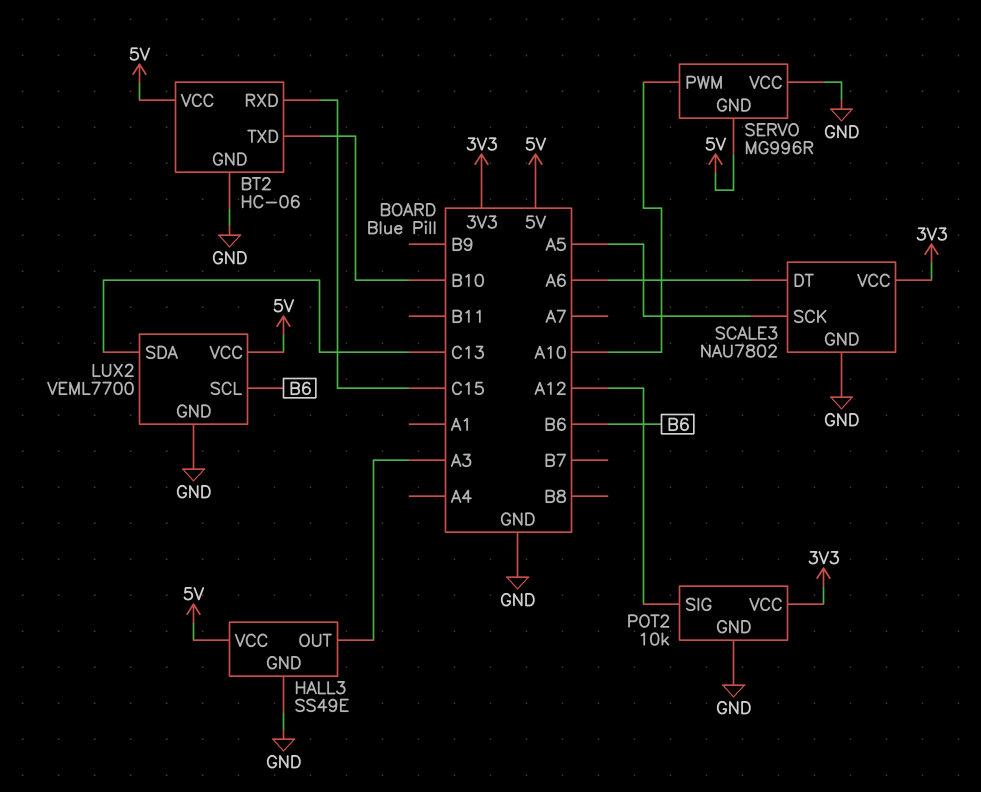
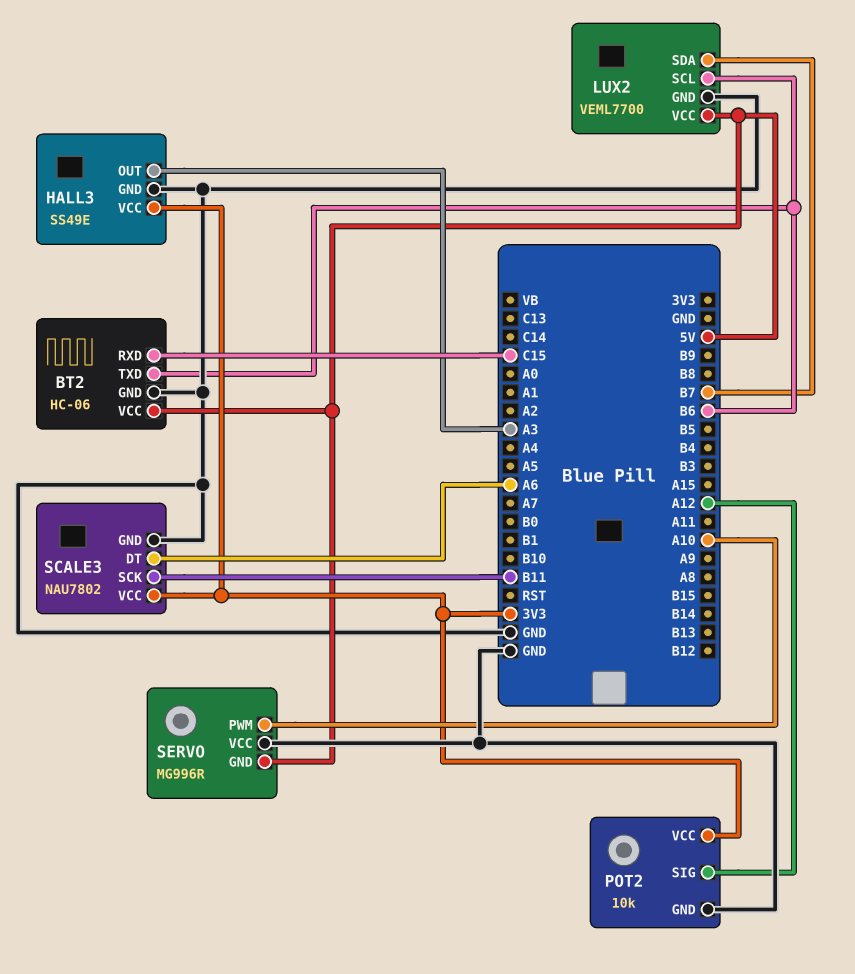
BT2 pin TXD: B10 -> B6
HALL3 pin VCC: 5V -> 3V3
LUX2 pin SDA: C13 -> B7
SCALE3 pin SCK: A5 -> B11

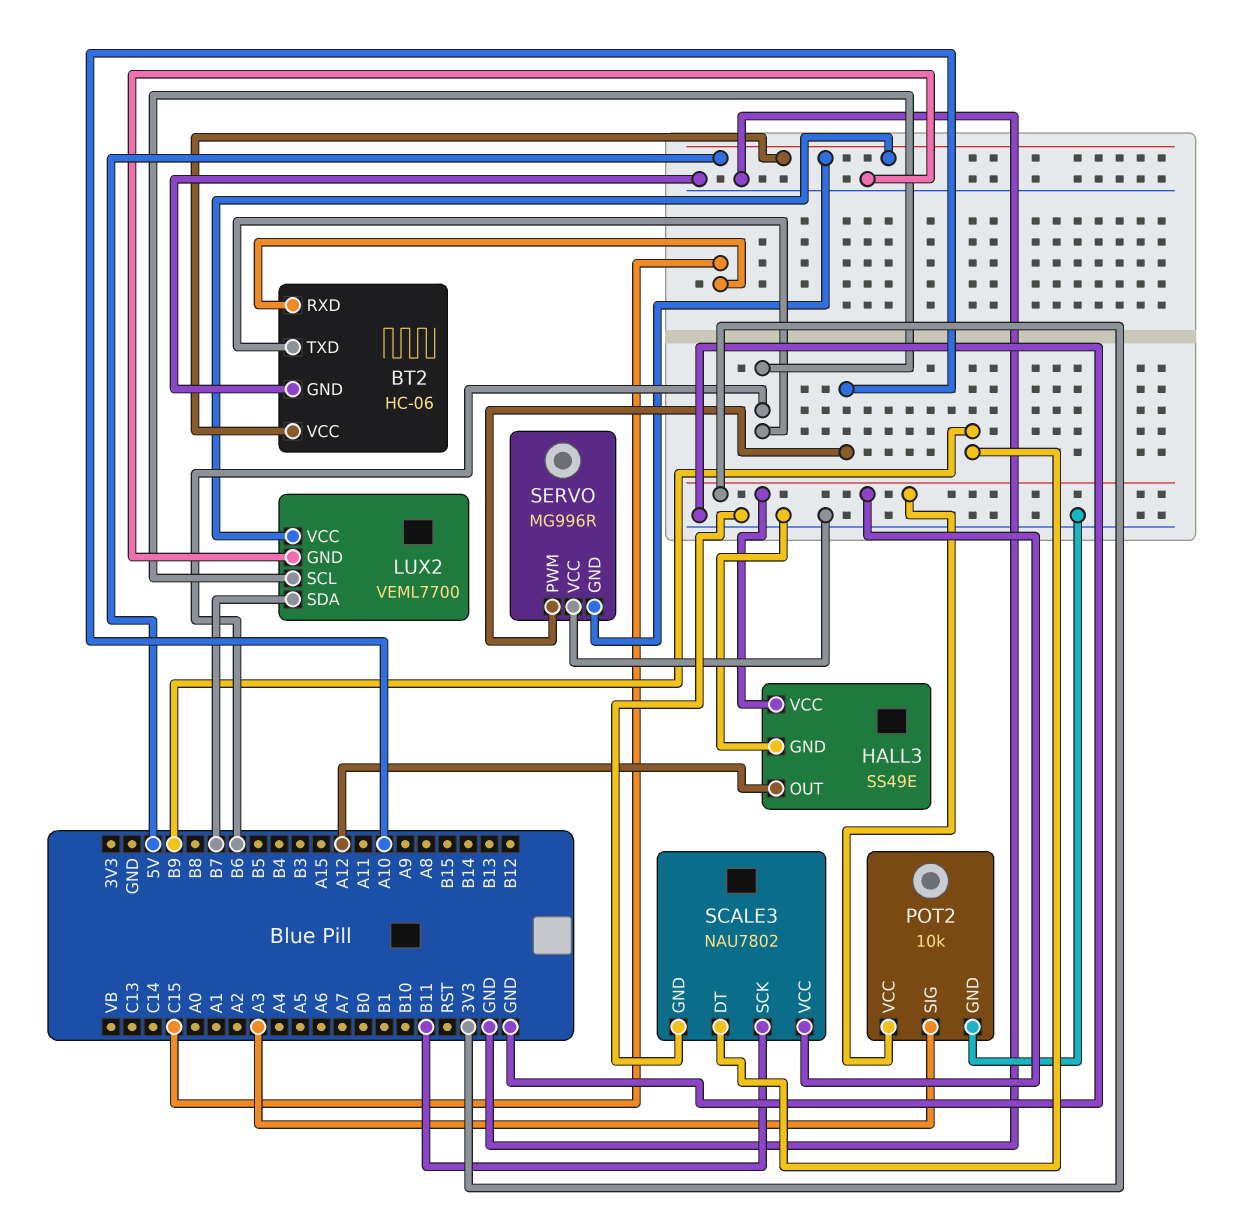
HALL3 pin OUT: A3 -> A12
POT2 pin SIG: A12 -> A3
SCALE3 pin DT: A6 -> B9

